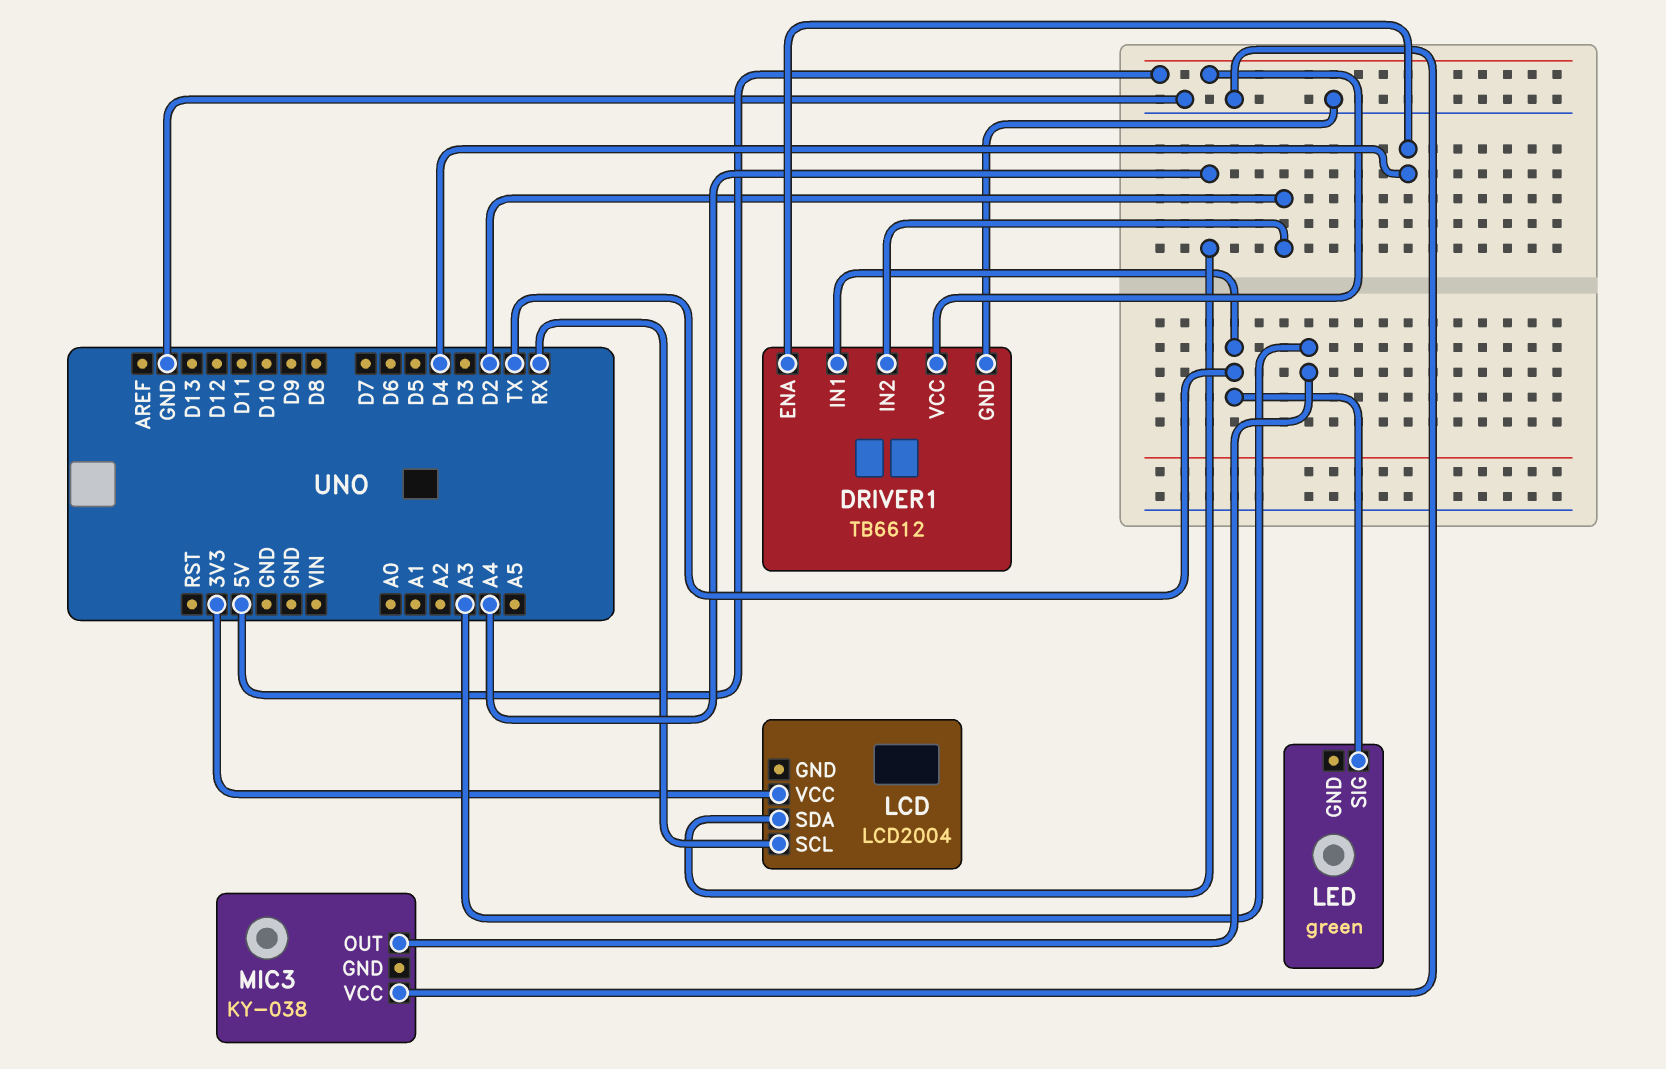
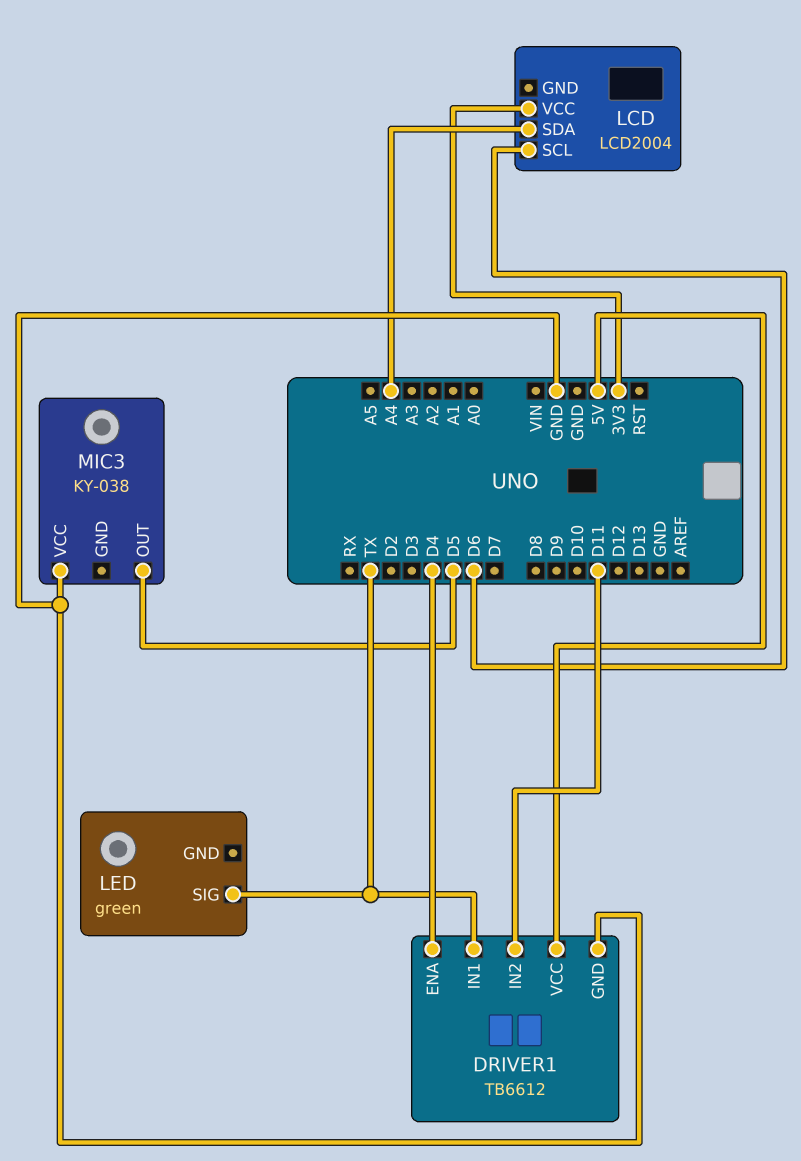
DRIVER1 pin IN2: D2 -> D11
LCD pin SCL: RX -> D6
MIC3 pin OUT: A3 -> D5

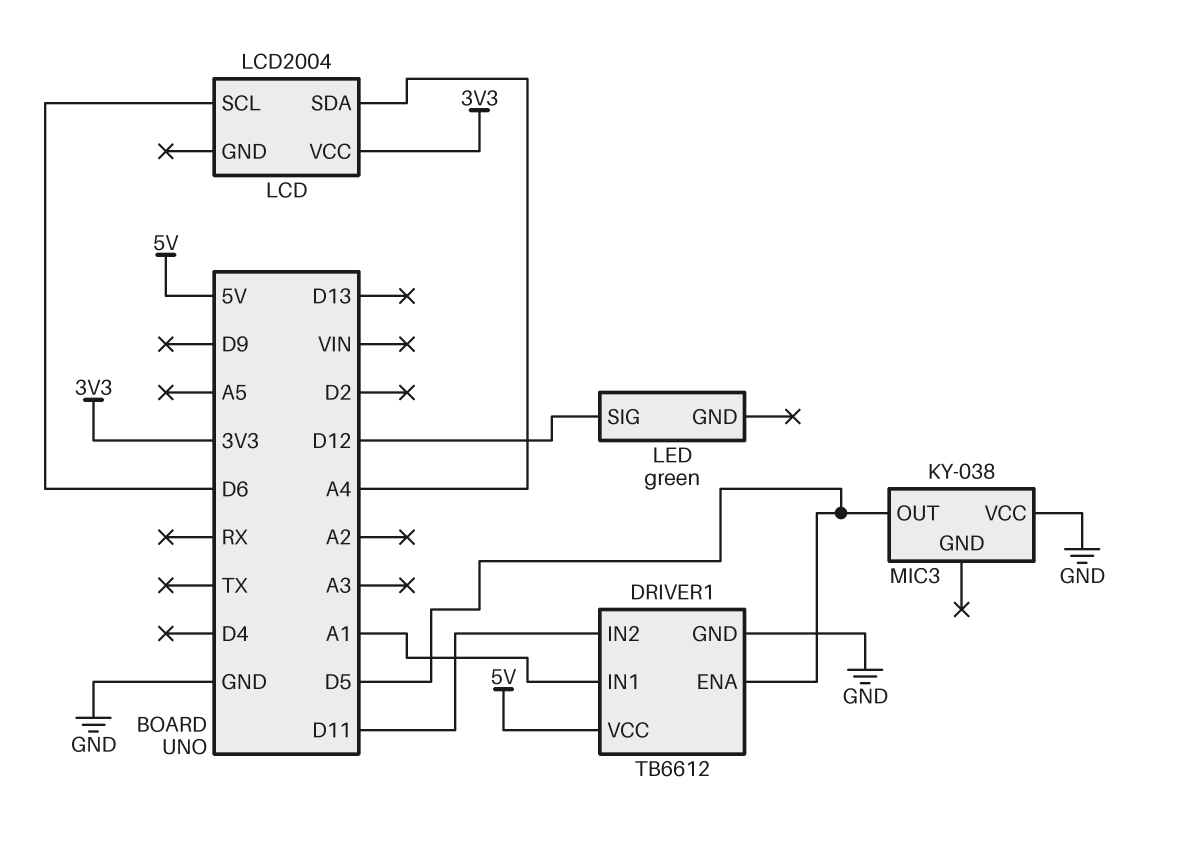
DRIVER1 pin ENA: D4 -> D5
DRIVER1 pin IN1: TX -> A1
LED pin SIG: TX -> D12

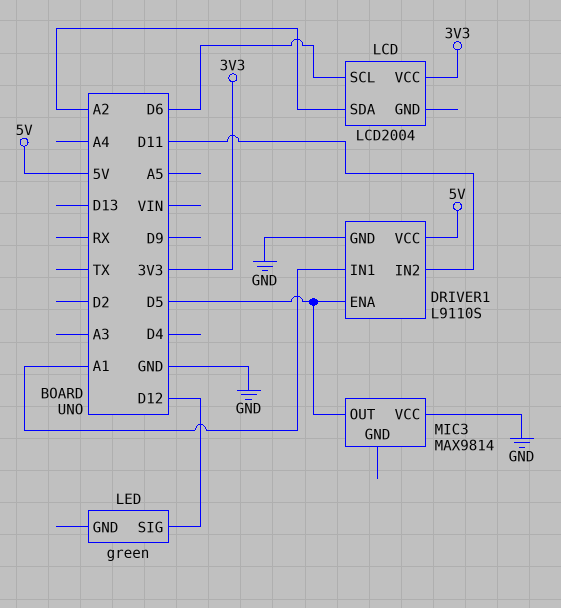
DRIVER1: TB6612 -> L9110S
LCD pin SDA: A4 -> A2
MIC3: KY-038 -> MAX9814

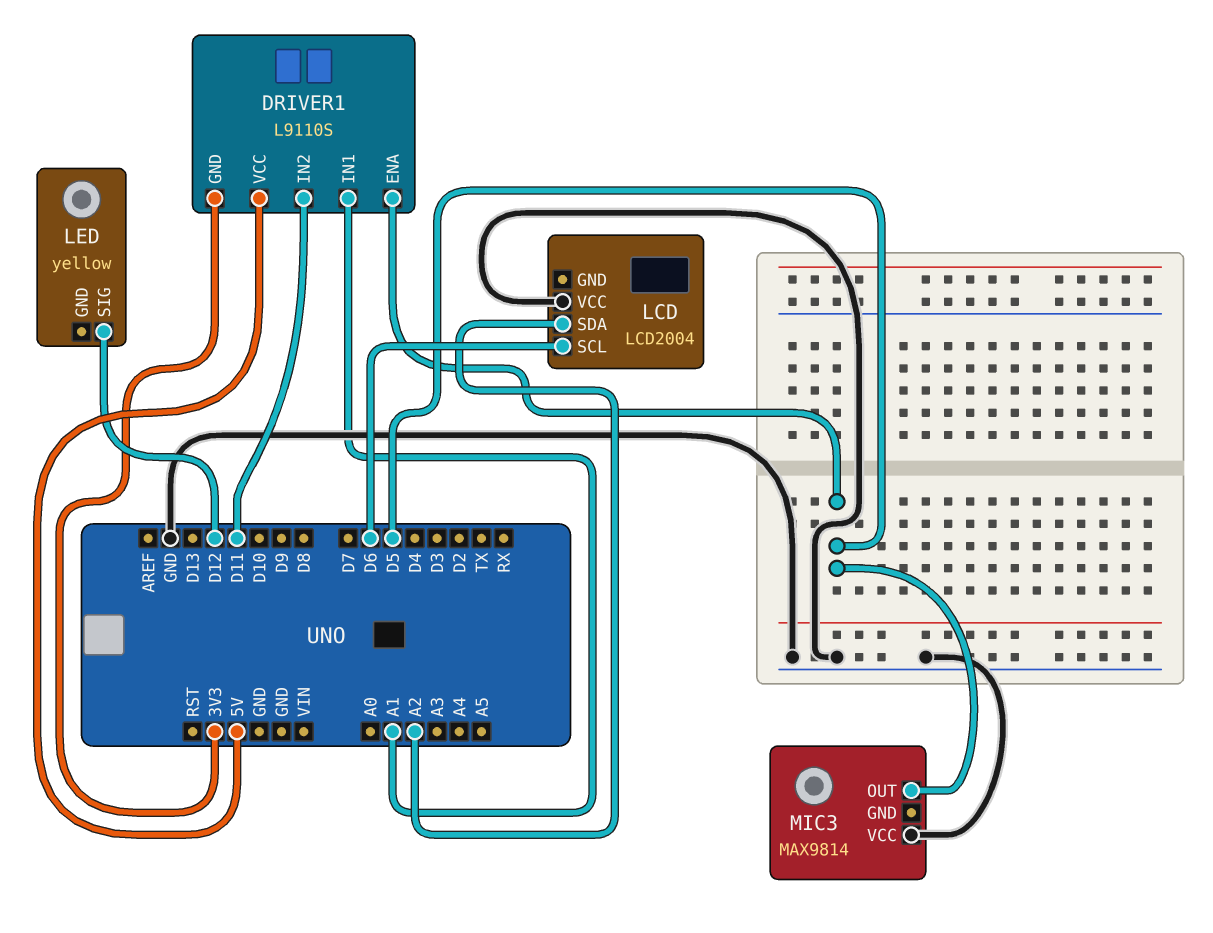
DRIVER1 pin GND: GND -> 3V3
LCD pin VCC: 3V3 -> GND
LED: green -> yellow

